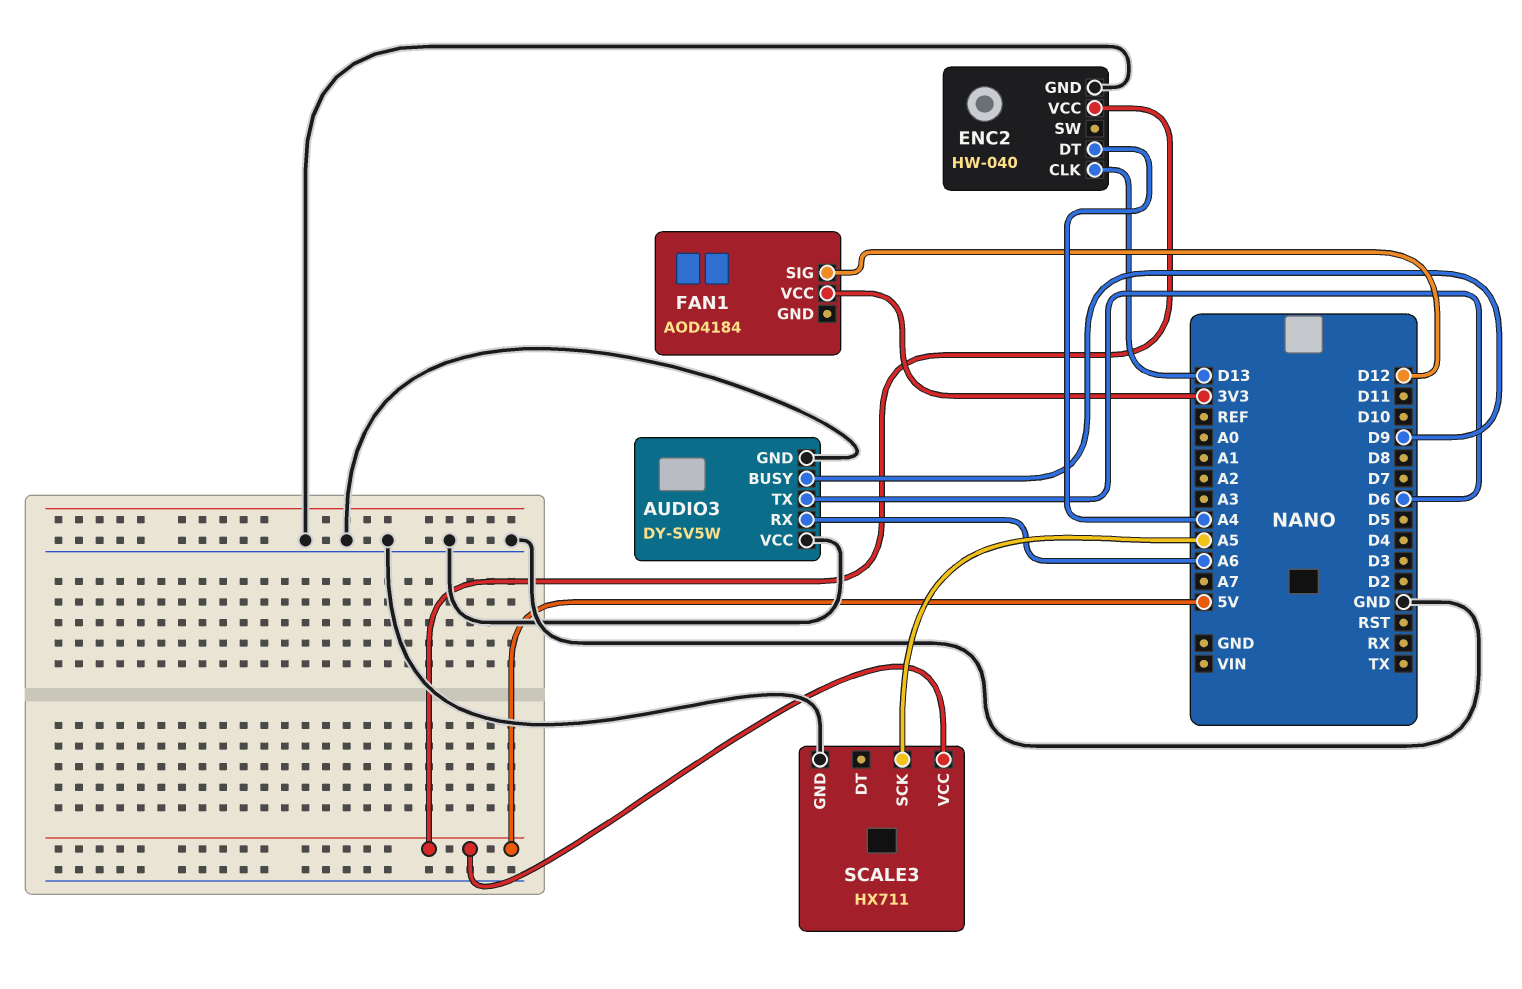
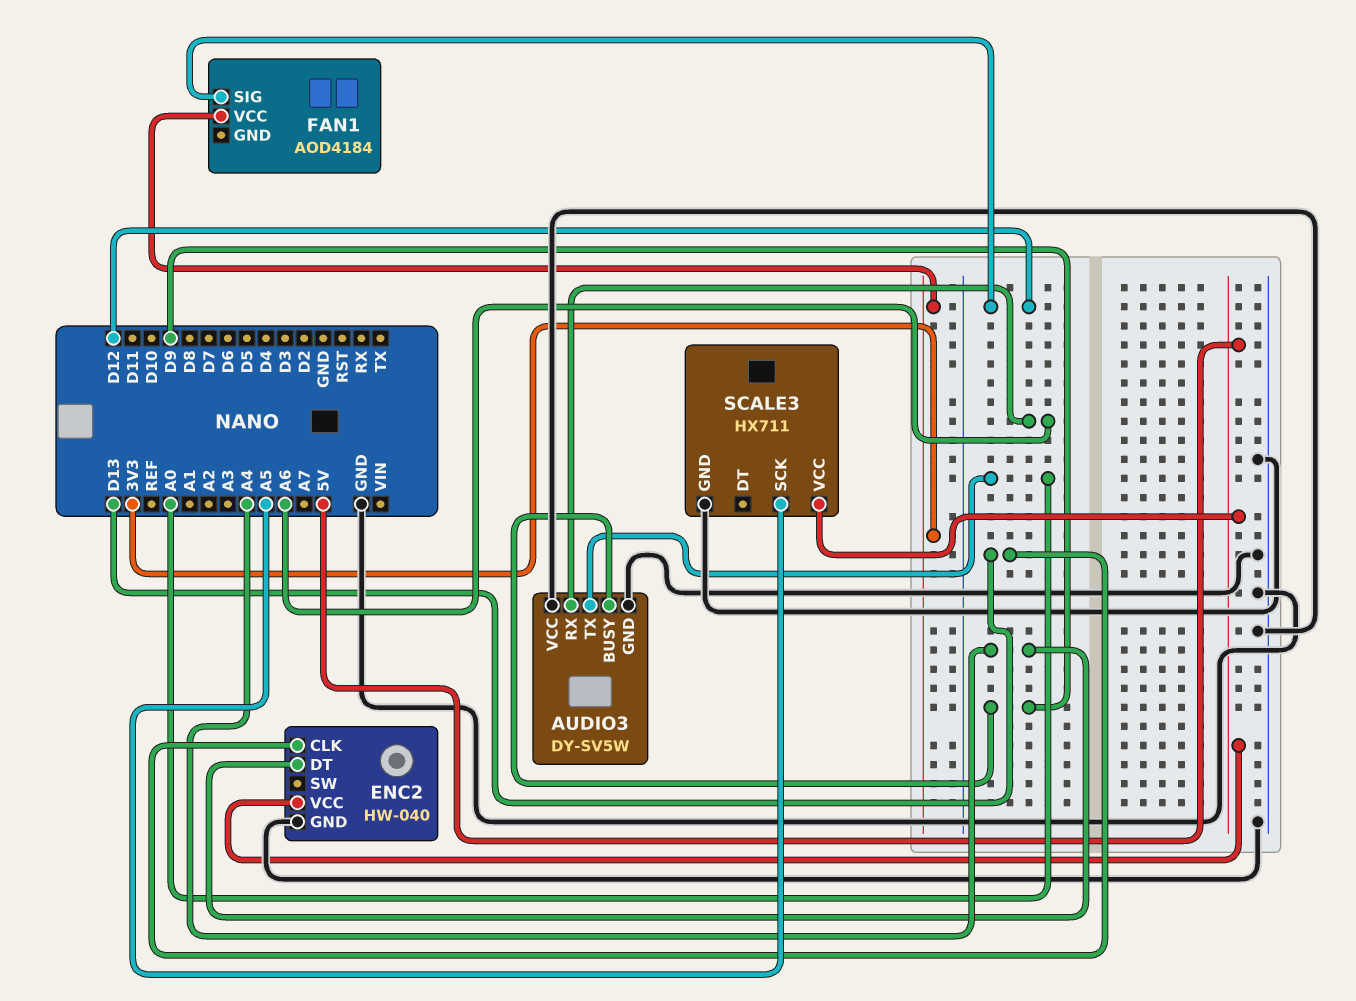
AUDIO3 pin TX: D6 -> A0

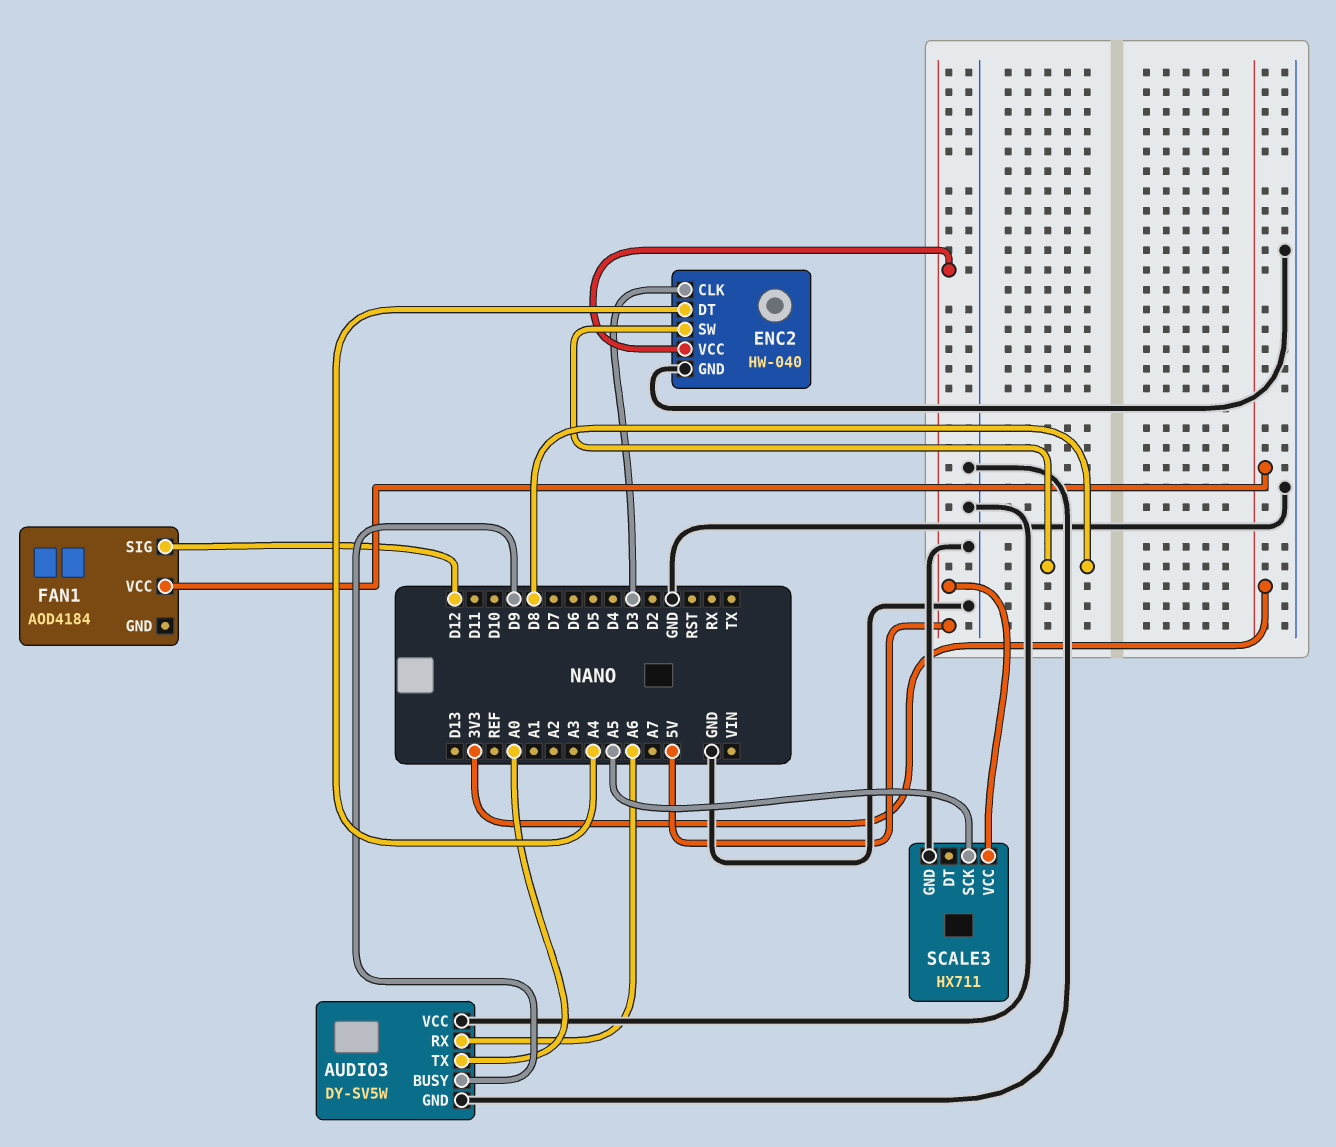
ENC2 pin CLK: D13 -> D3
ENC2 pin SW: none -> D8

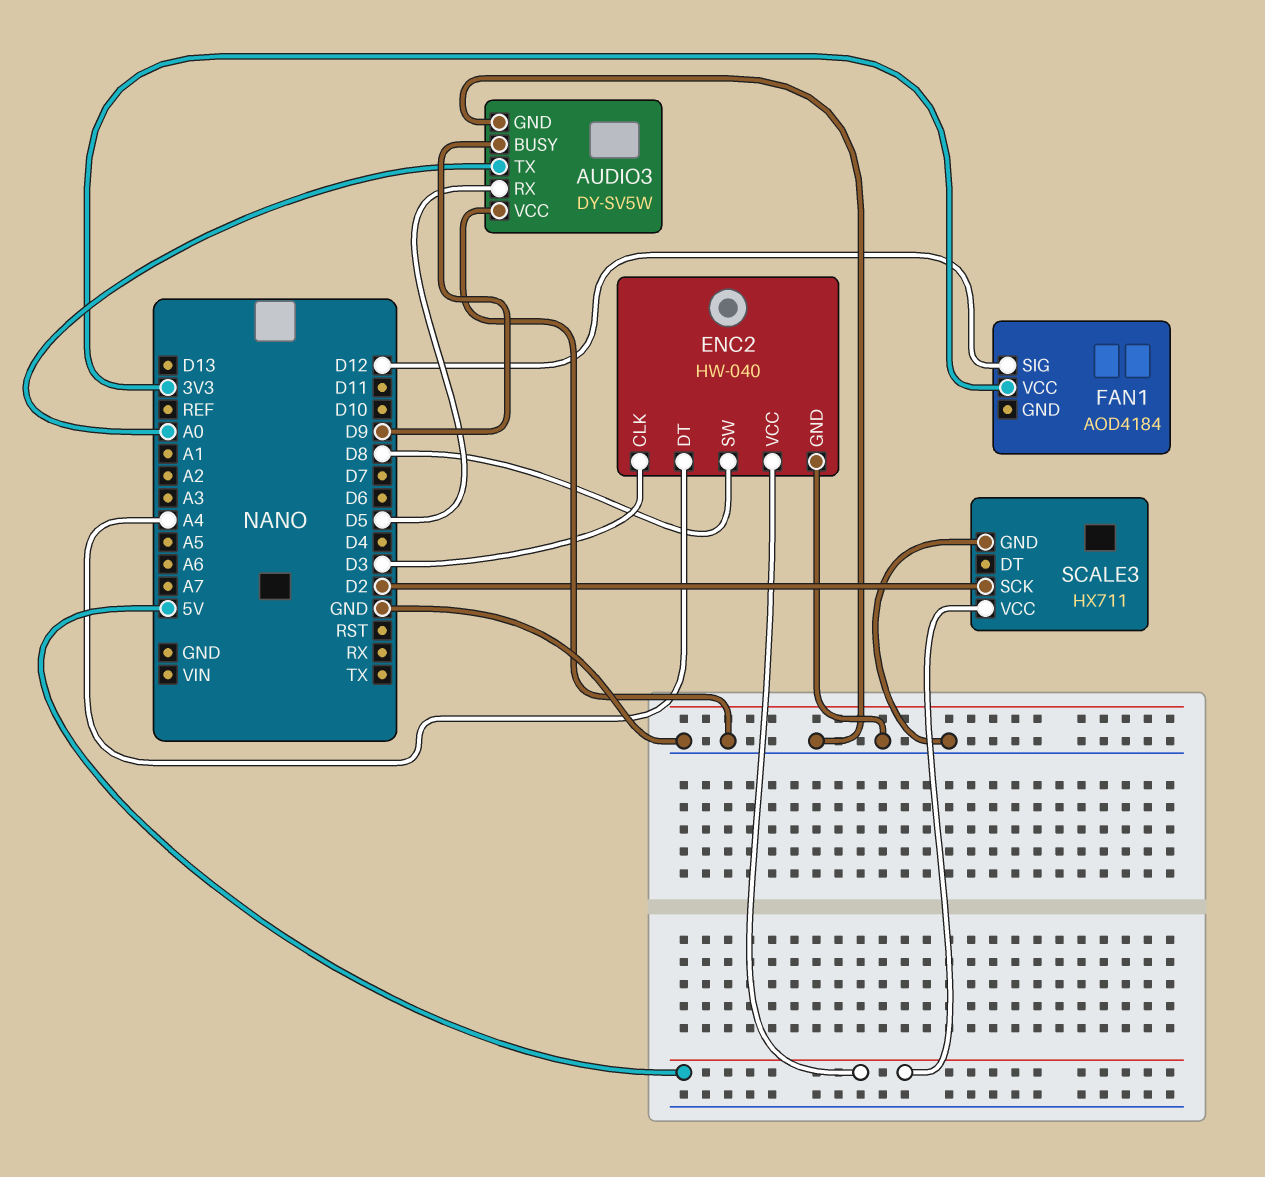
AUDIO3 pin RX: A6 -> D5
SCALE3 pin SCK: A5 -> D2

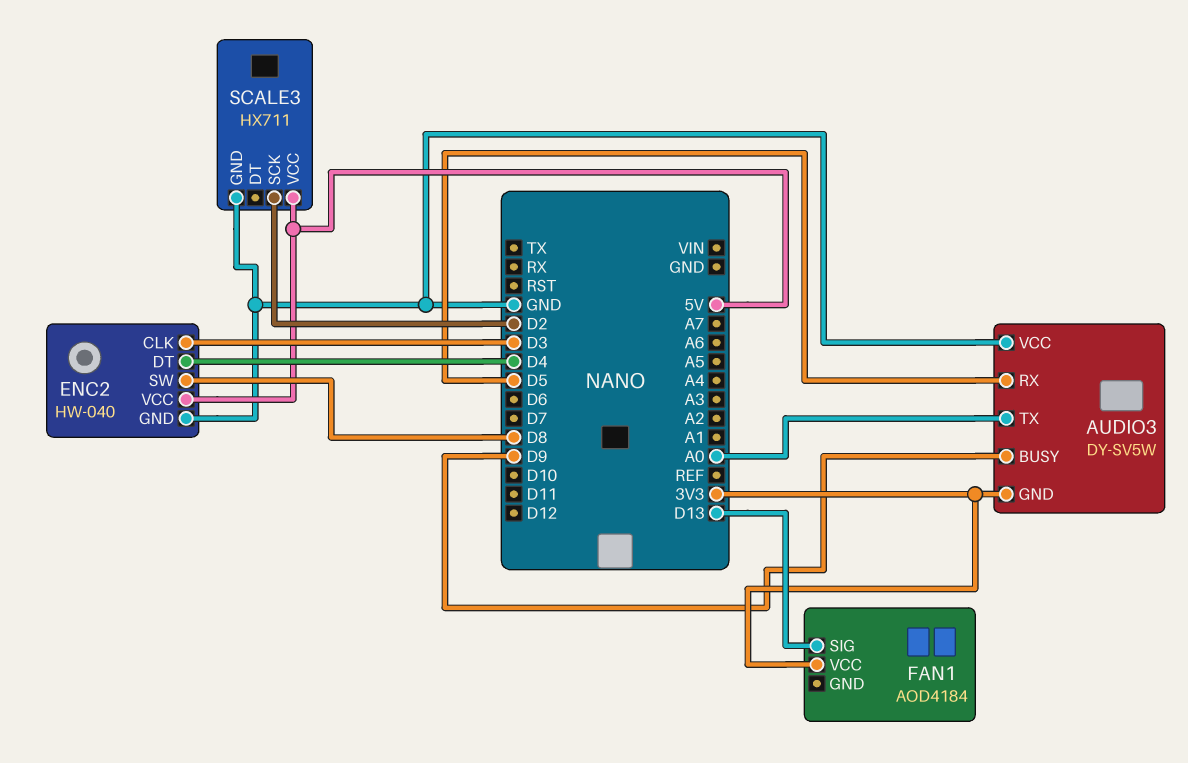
AUDIO3 pin GND: GND -> 3V3
ENC2 pin DT: A4 -> D4
FAN1 pin SIG: D12 -> D13

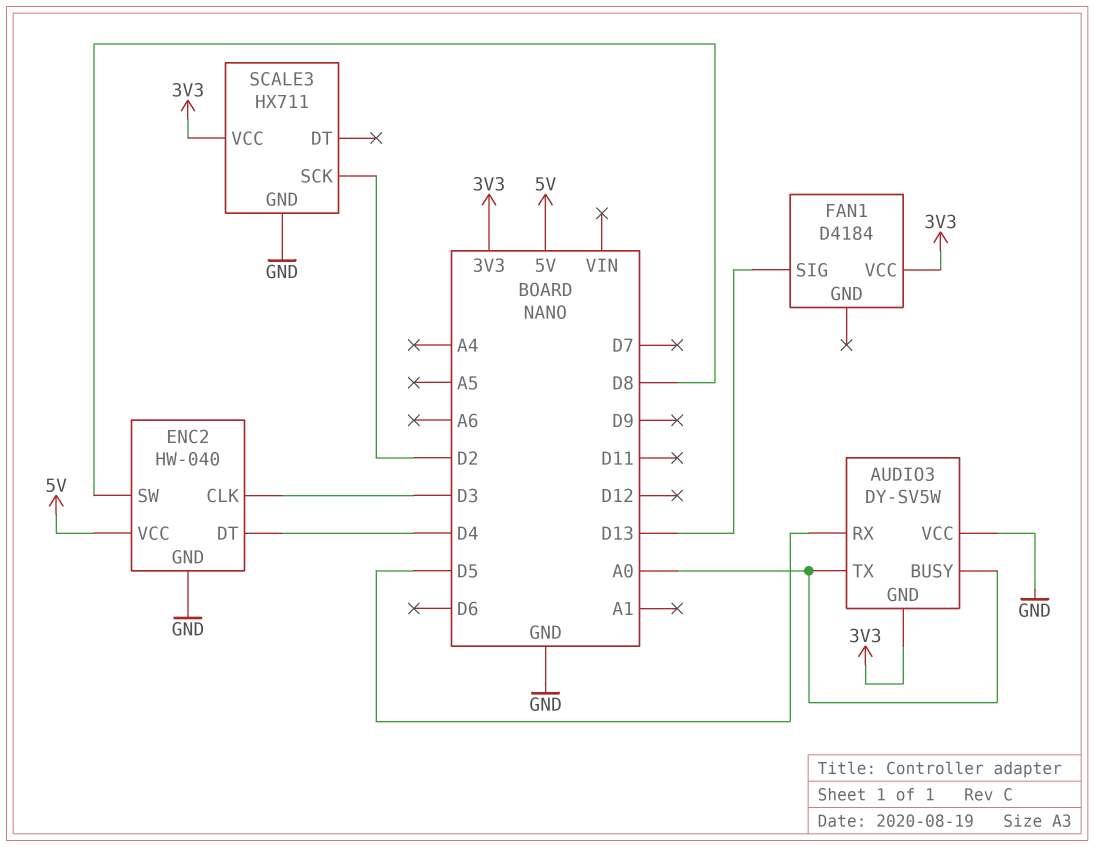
AUDIO3 pin BUSY: D9 -> A0
FAN1: AOD4184 -> D4184
SCALE3 pin VCC: 5V -> 3V3

